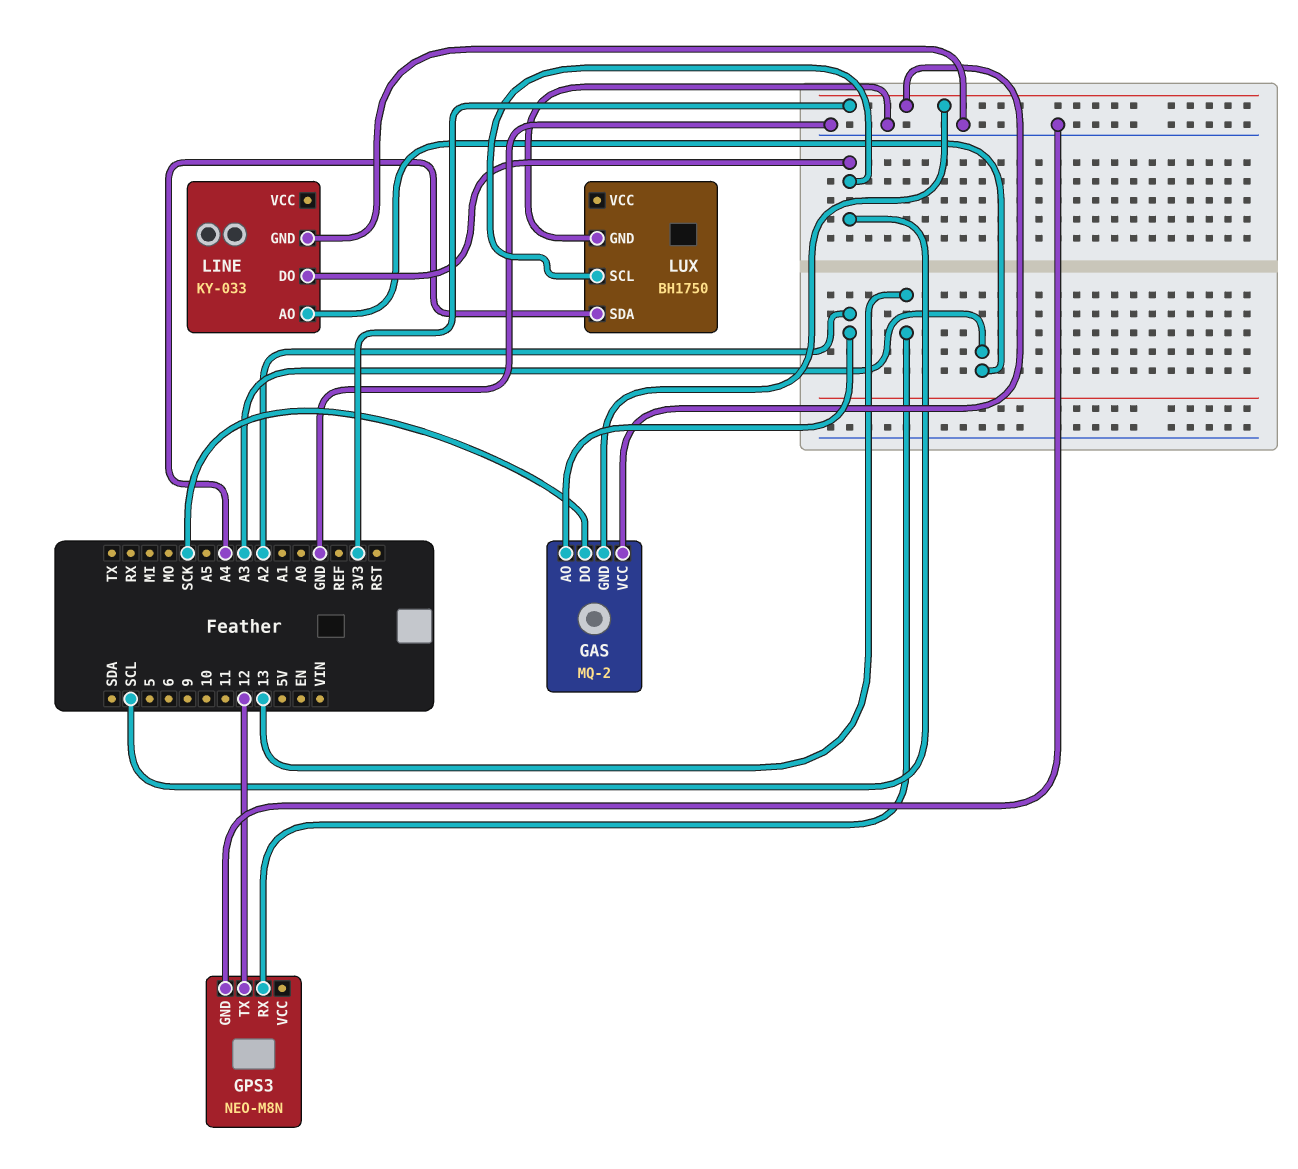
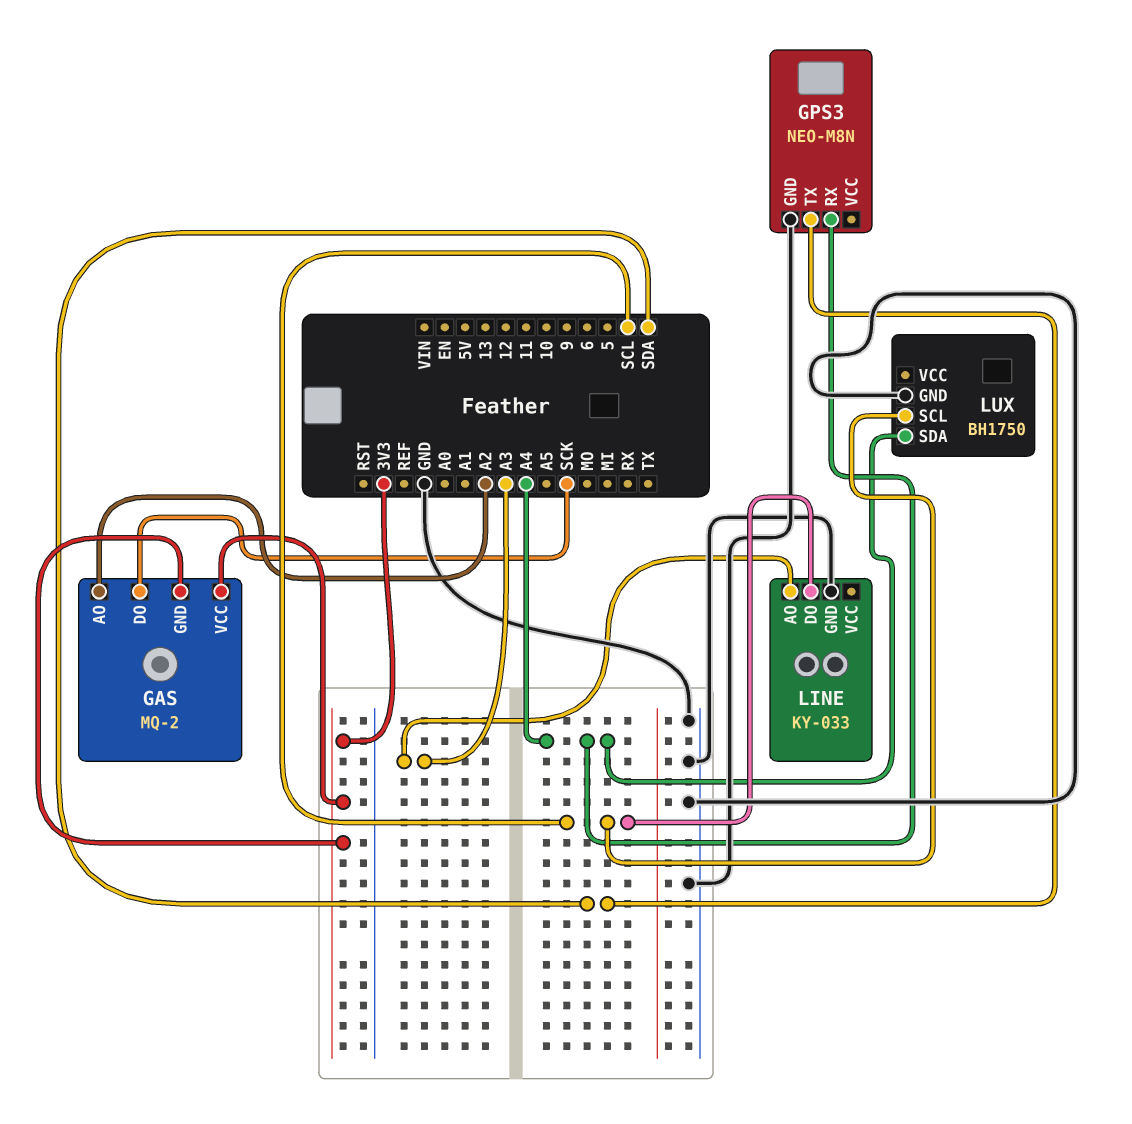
GPS3 pin RX: 13 -> A4
GPS3 pin TX: 12 -> SDA

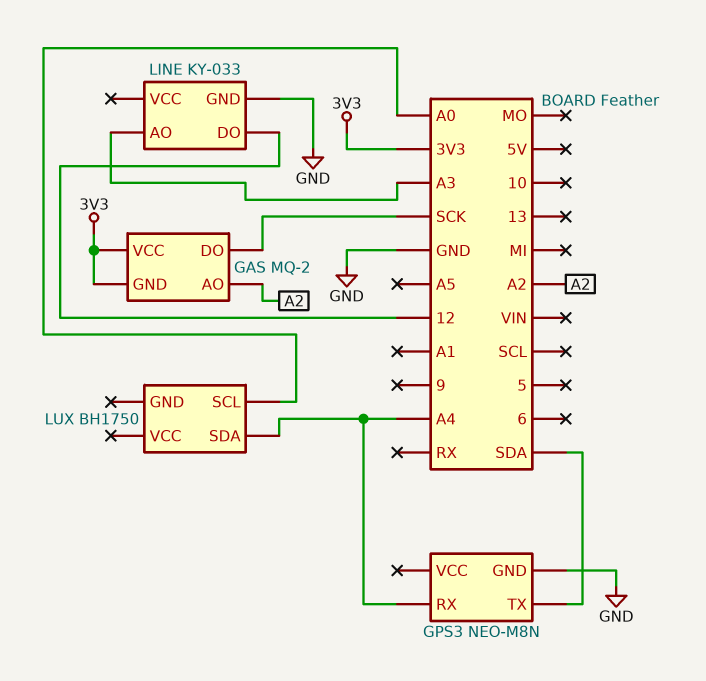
LINE pin DO: SCL -> 12
LUX pin GND: GND -> none
LUX pin SCL: SCL -> A0

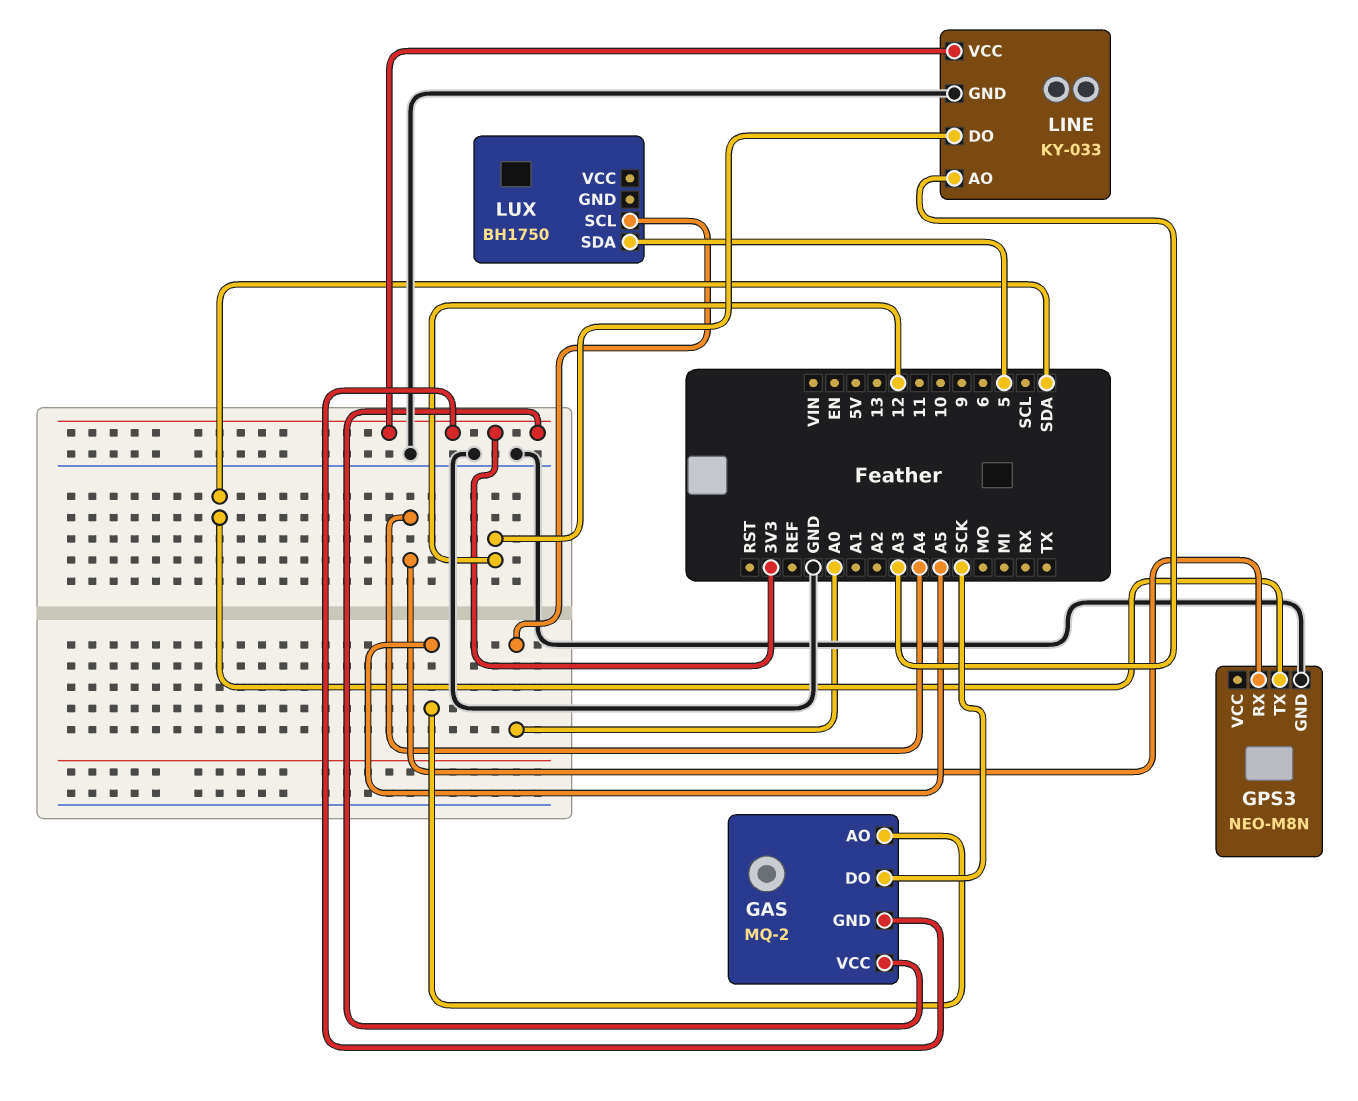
GAS pin AO: A2 -> A5
LINE pin VCC: none -> 3V3
LUX pin SDA: A4 -> 5

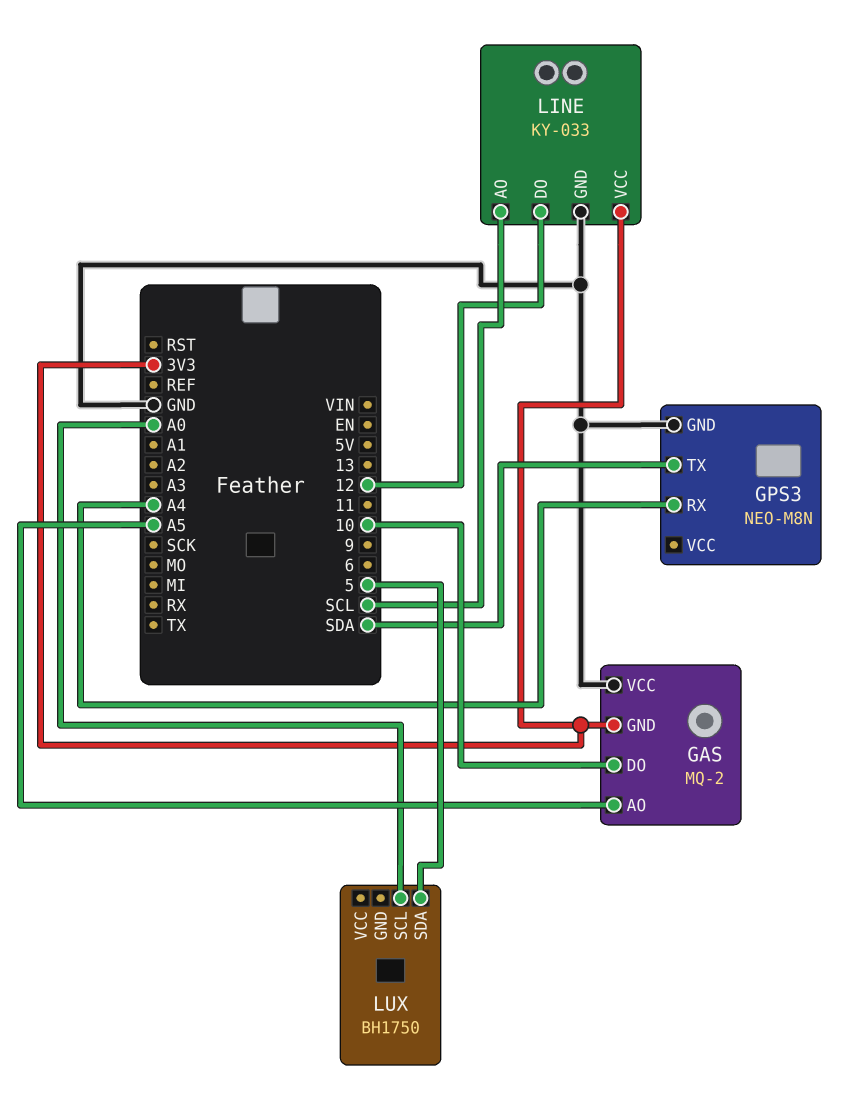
GAS pin DO: SCK -> 10
GAS pin VCC: 3V3 -> GND
LINE pin AO: A3 -> SCL

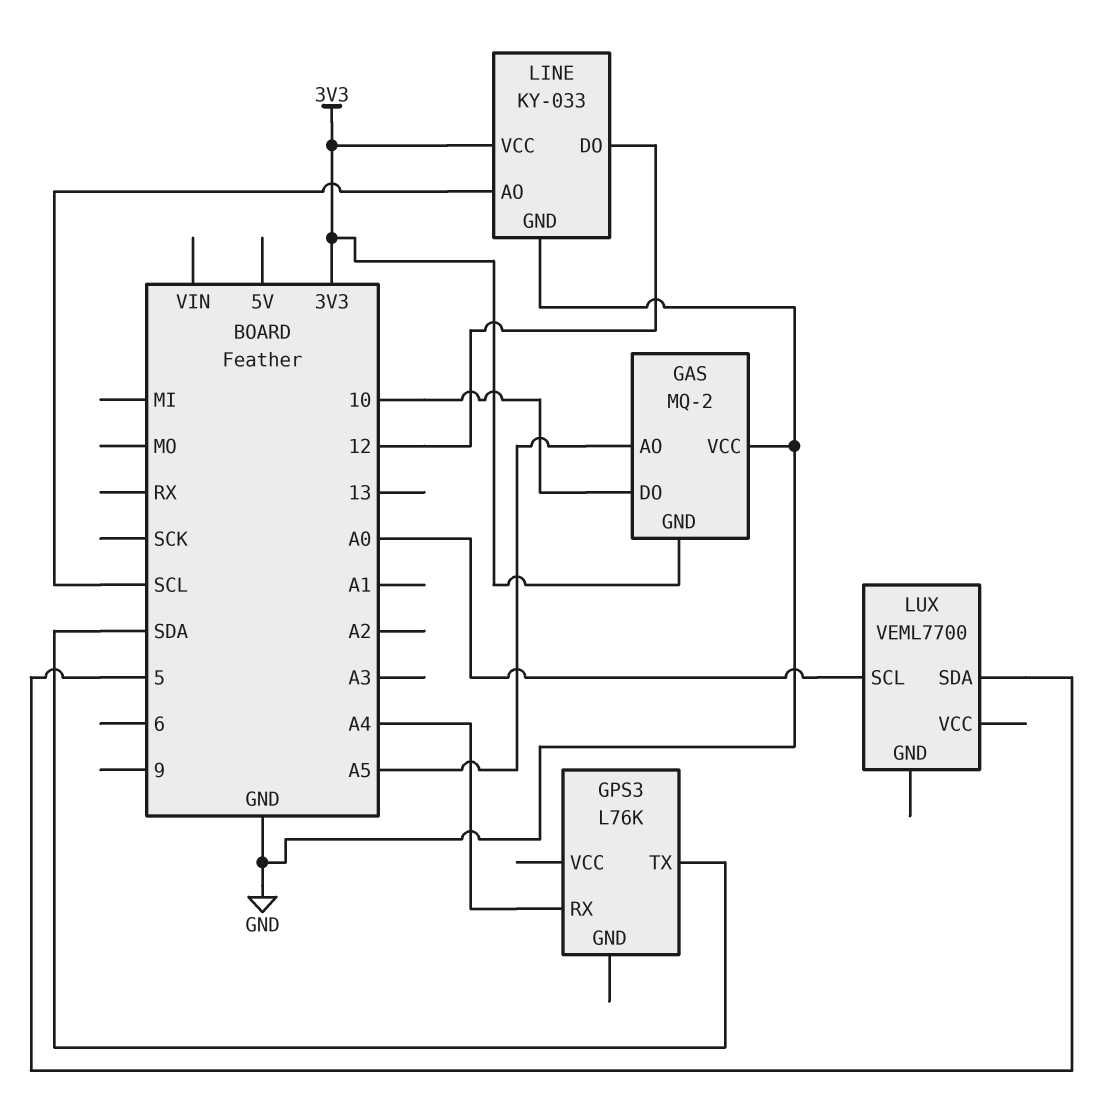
GPS3: NEO-M8N -> L76K
GPS3 pin GND: GND -> none
LUX: BH1750 -> VEML7700

